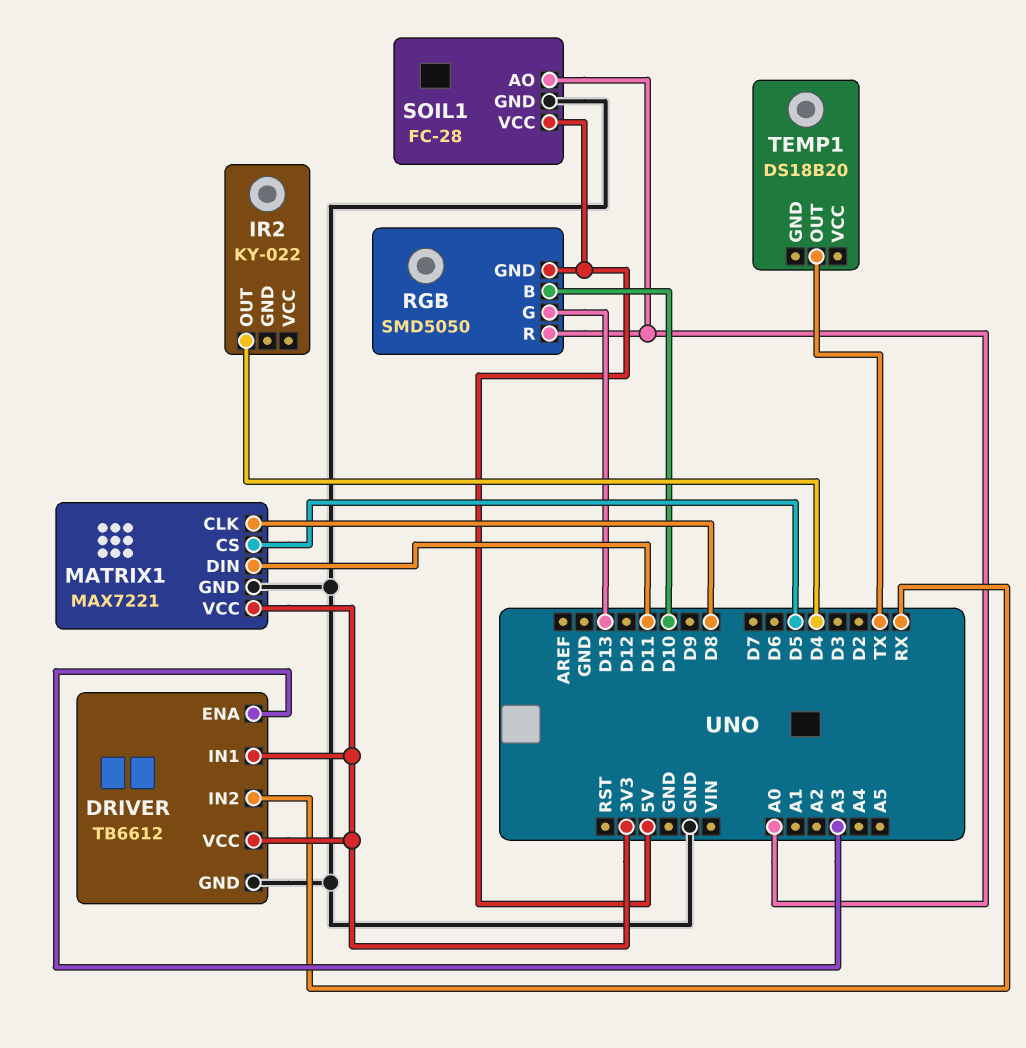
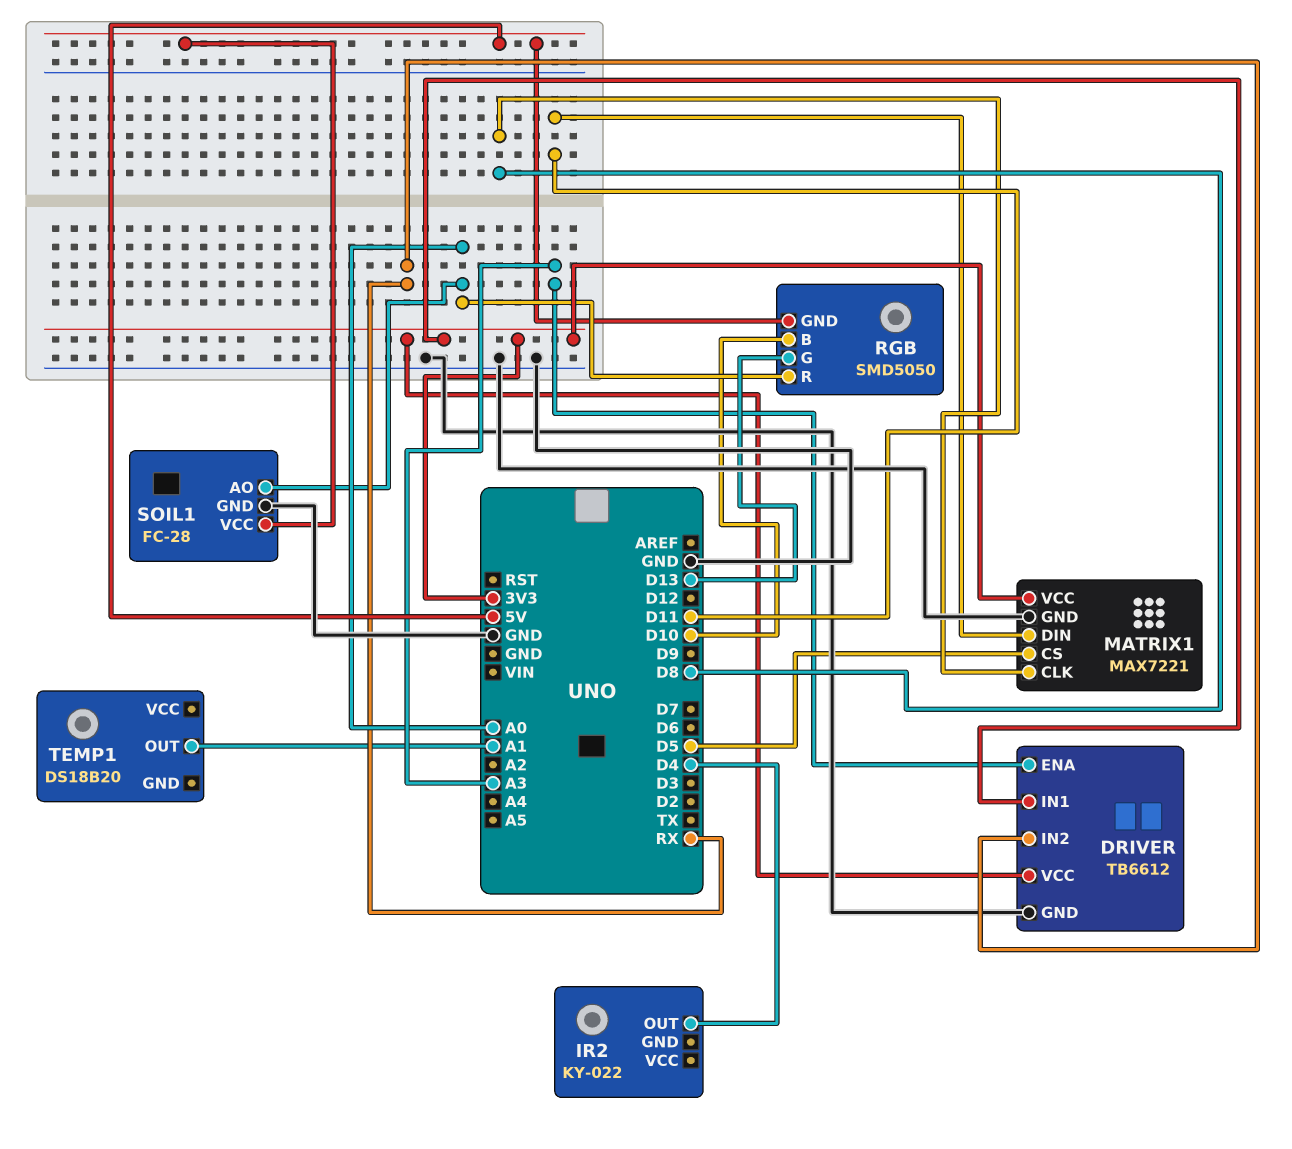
TEMP1 pin OUT: TX -> A1

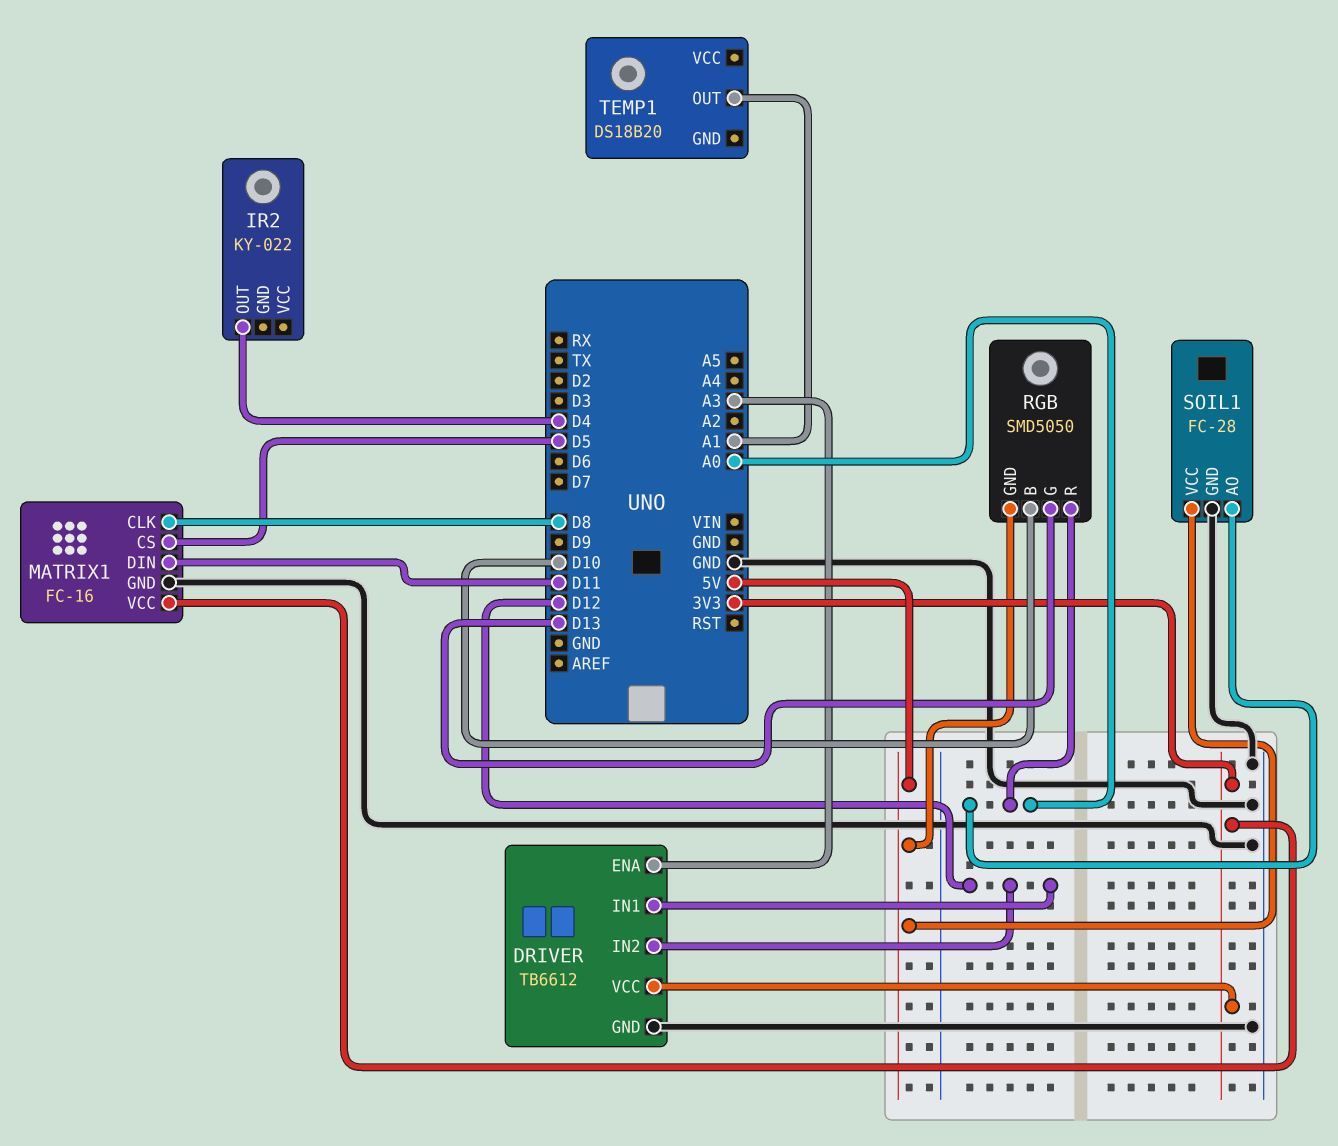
DRIVER pin IN1: 3V3 -> D12
DRIVER pin IN2: RX -> D12
MATRIX1: MAX7221 -> FC-16

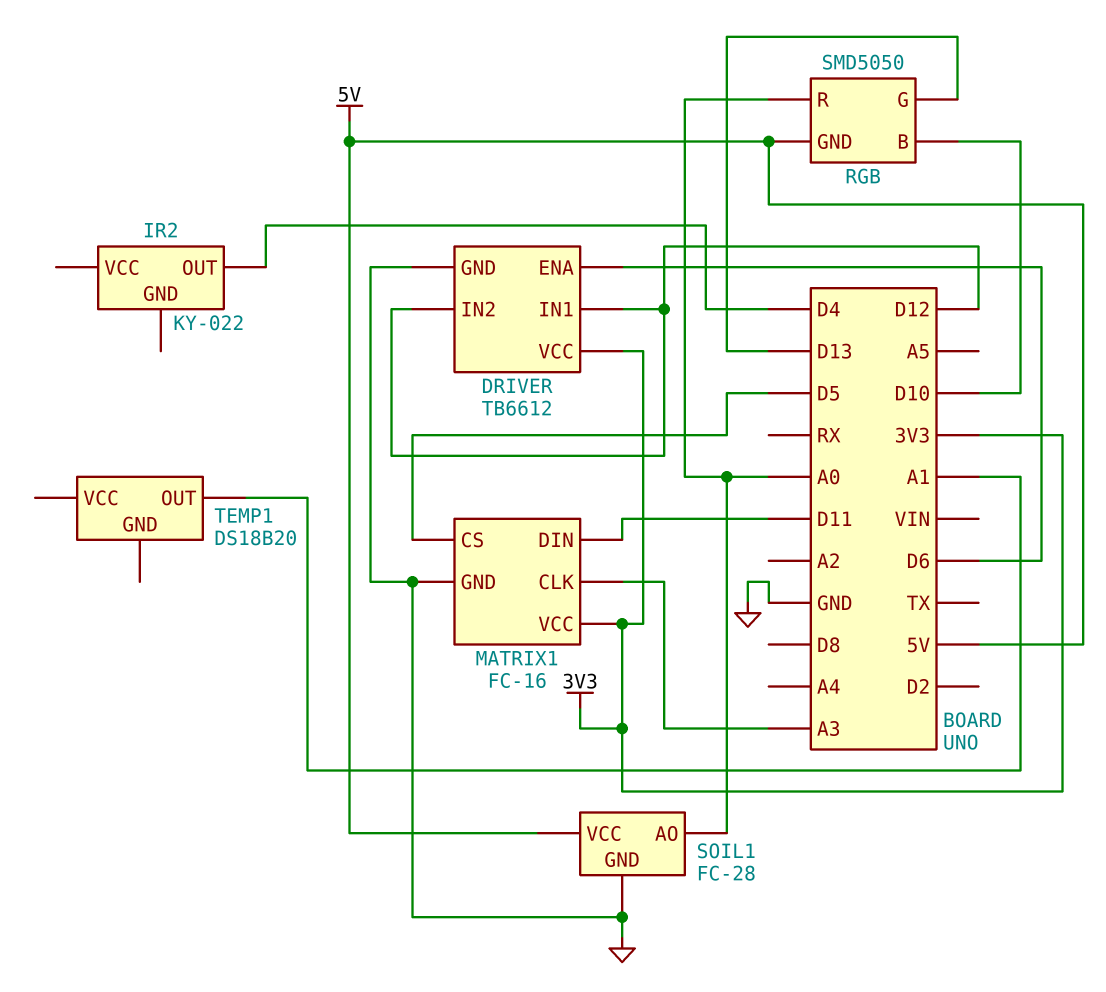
DRIVER pin ENA: A3 -> D6
MATRIX1 pin CLK: D8 -> A3

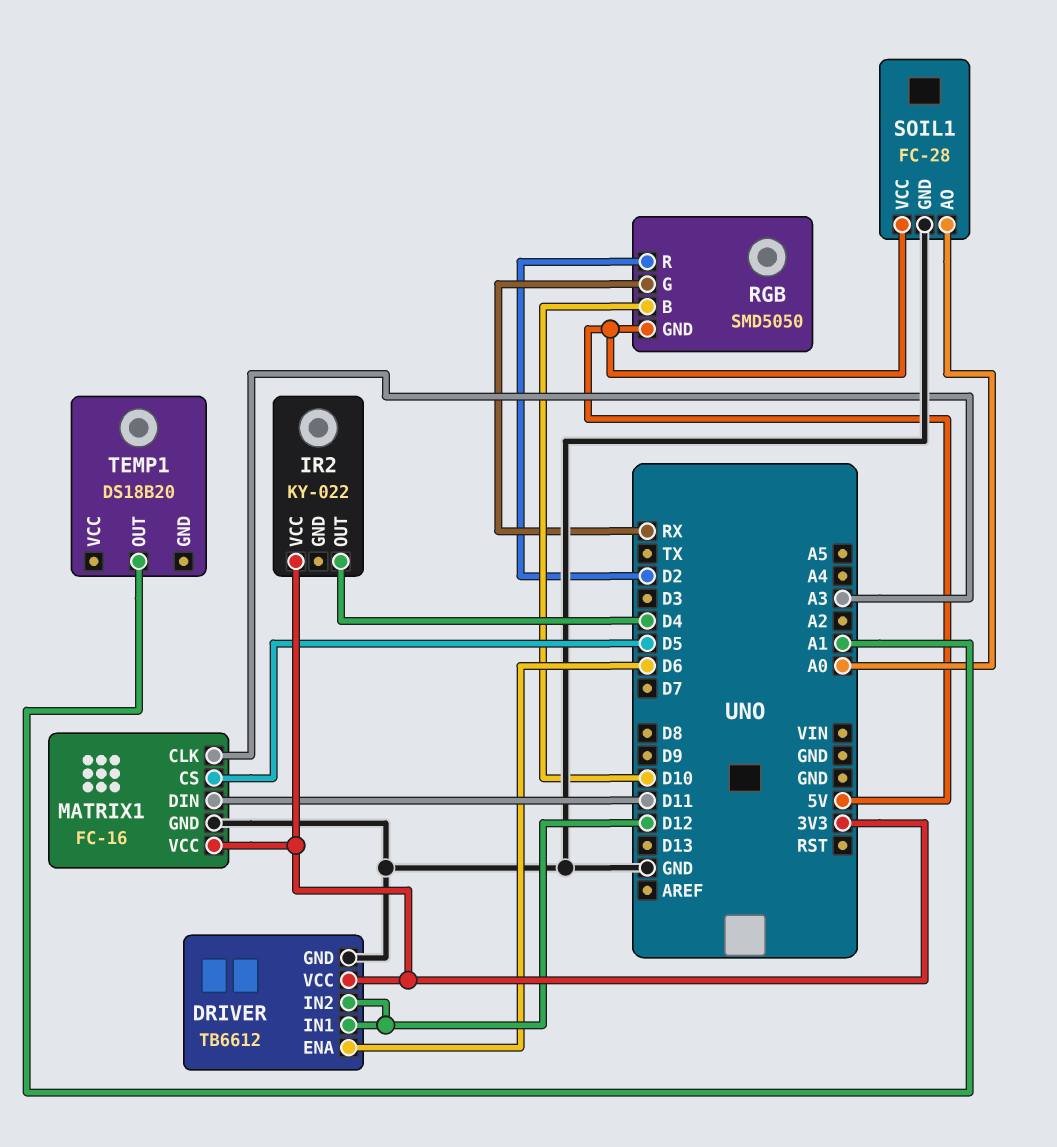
IR2 pin VCC: none -> 3V3
RGB pin G: D13 -> RX
RGB pin R: A0 -> D2

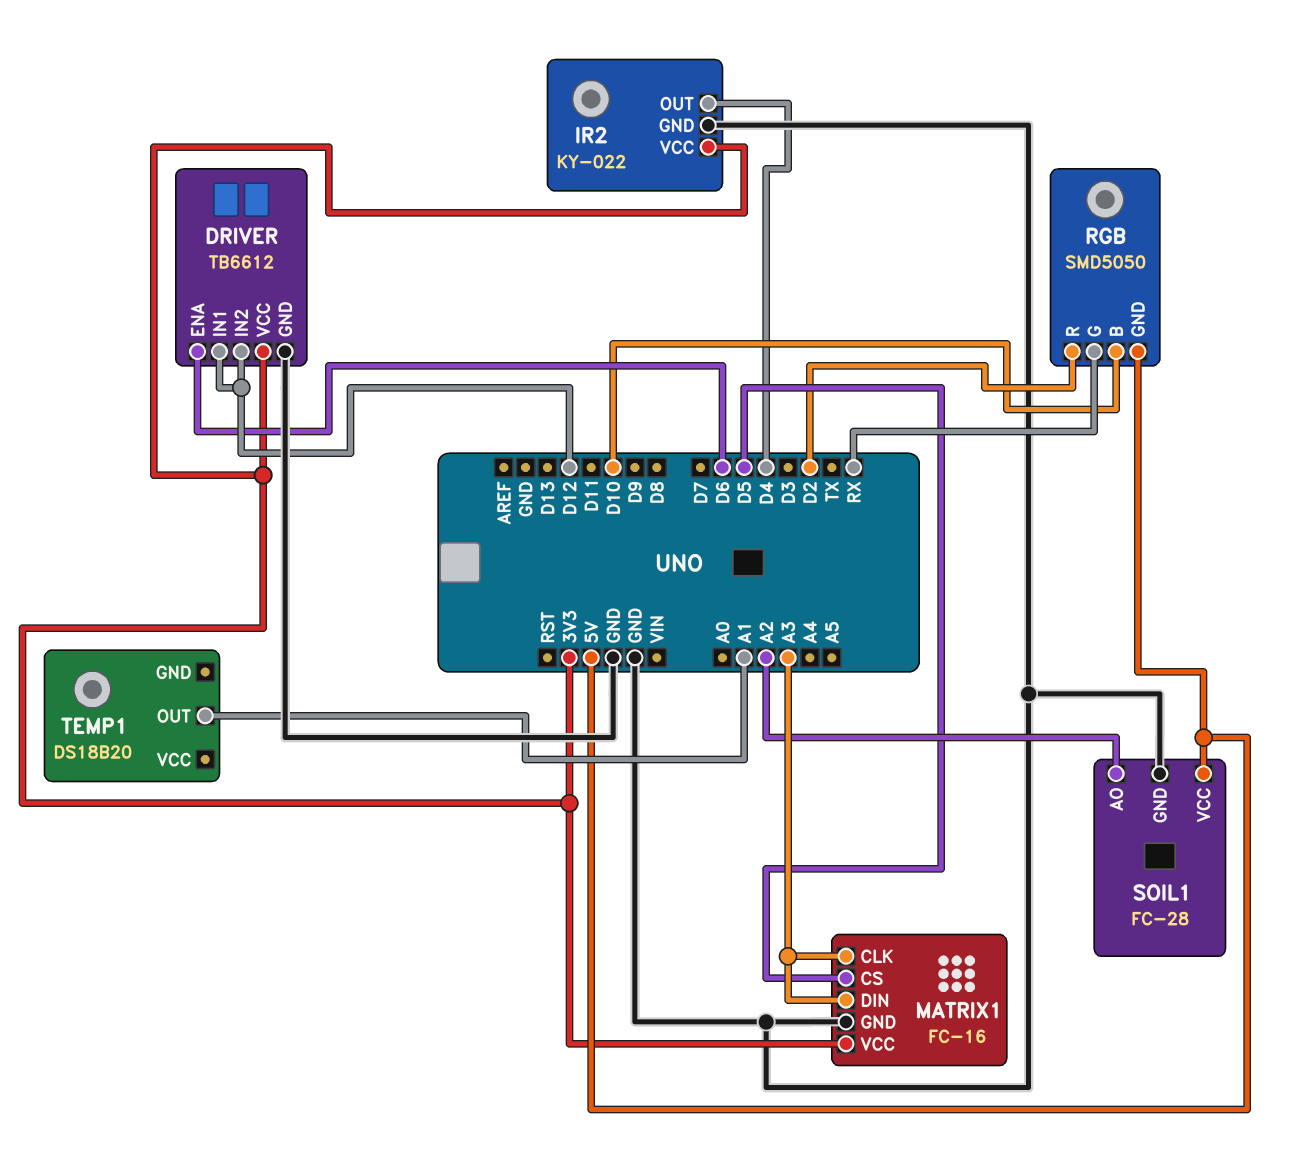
IR2 pin GND: none -> GND
MATRIX1 pin DIN: D11 -> A3
SOIL1 pin AO: A0 -> A2

